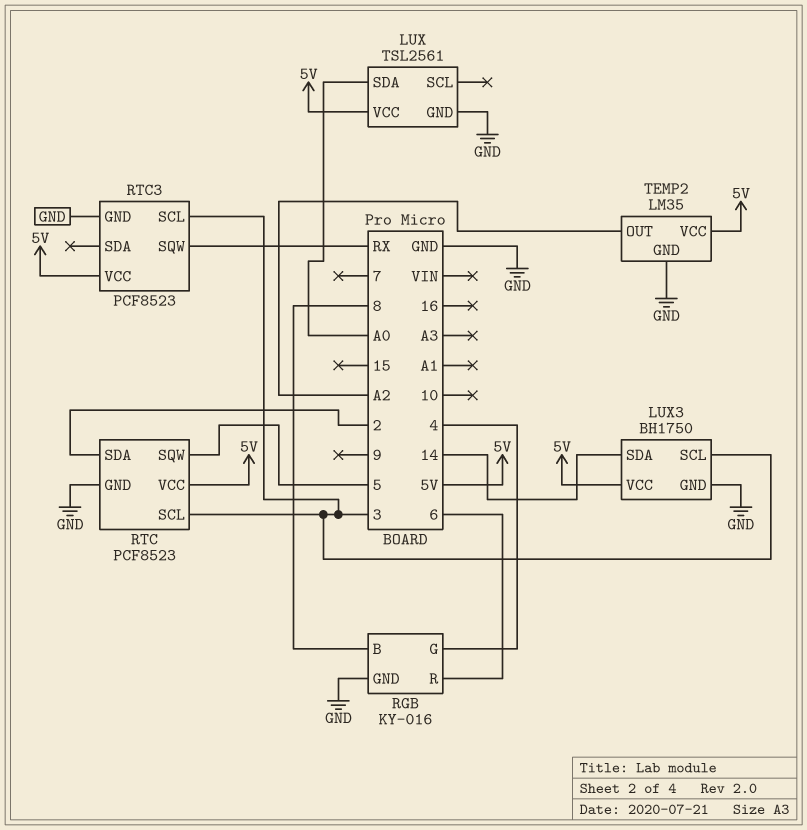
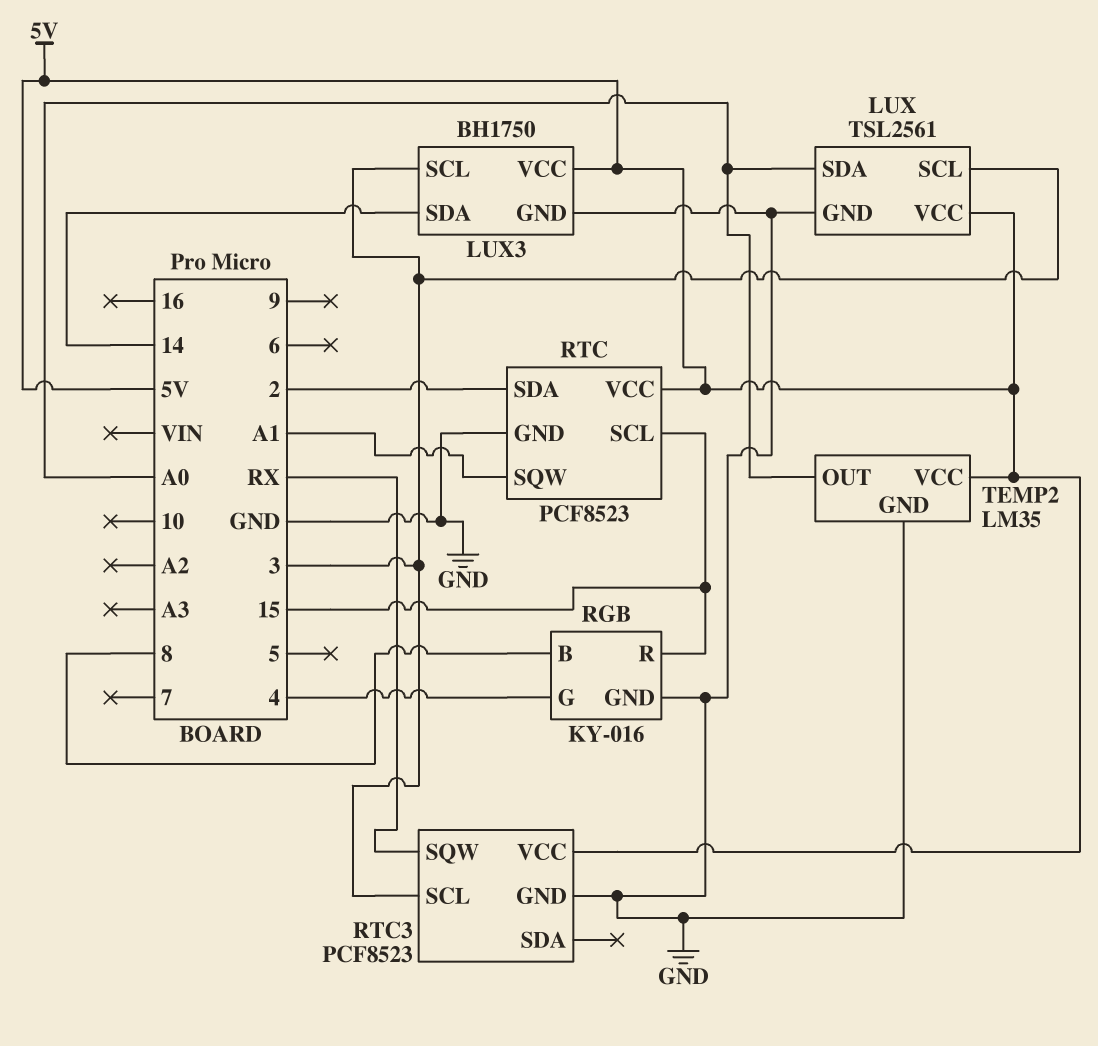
LUX pin SCL: none -> 3
RGB pin R: 6 -> 15
RTC pin SCL: 3 -> 15
RTC pin SQW: 5 -> A1
TEMP2 pin OUT: A2 -> A0

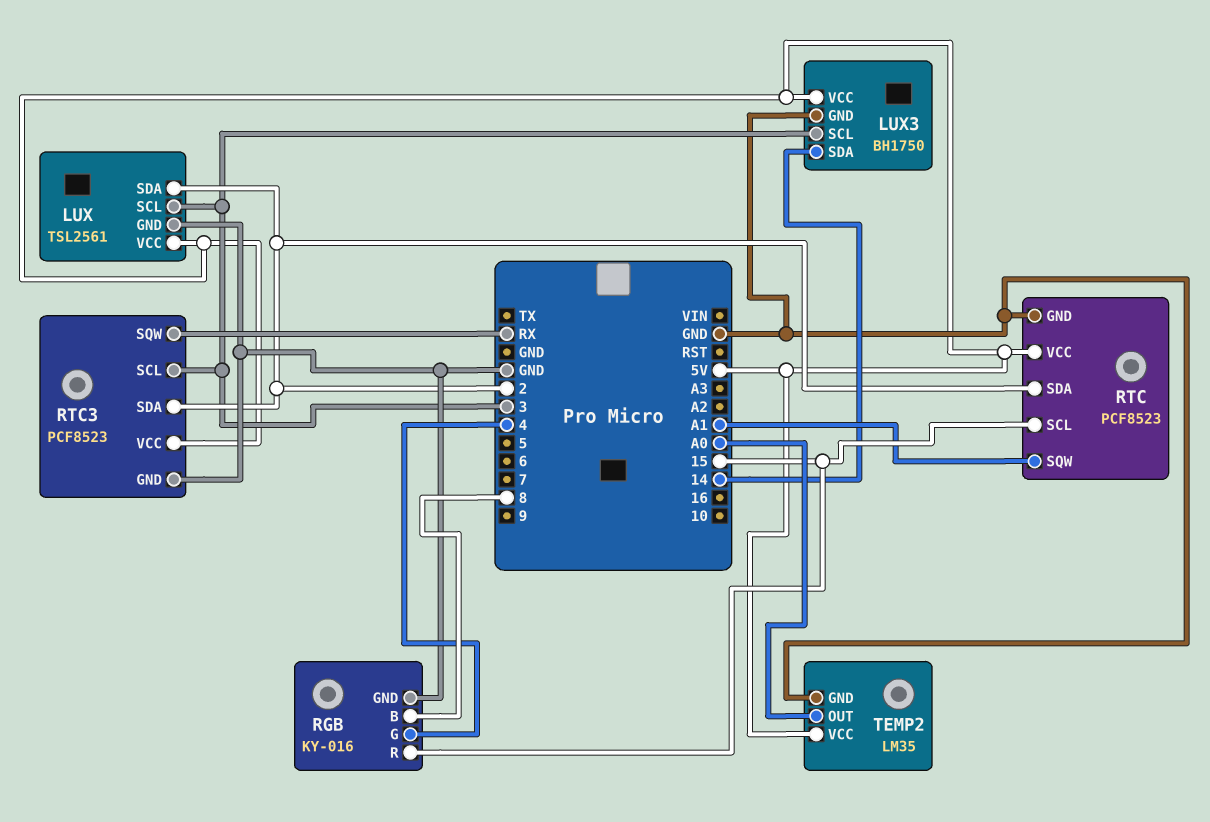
LUX pin SDA: A0 -> 2
RTC3 pin SDA: none -> 2

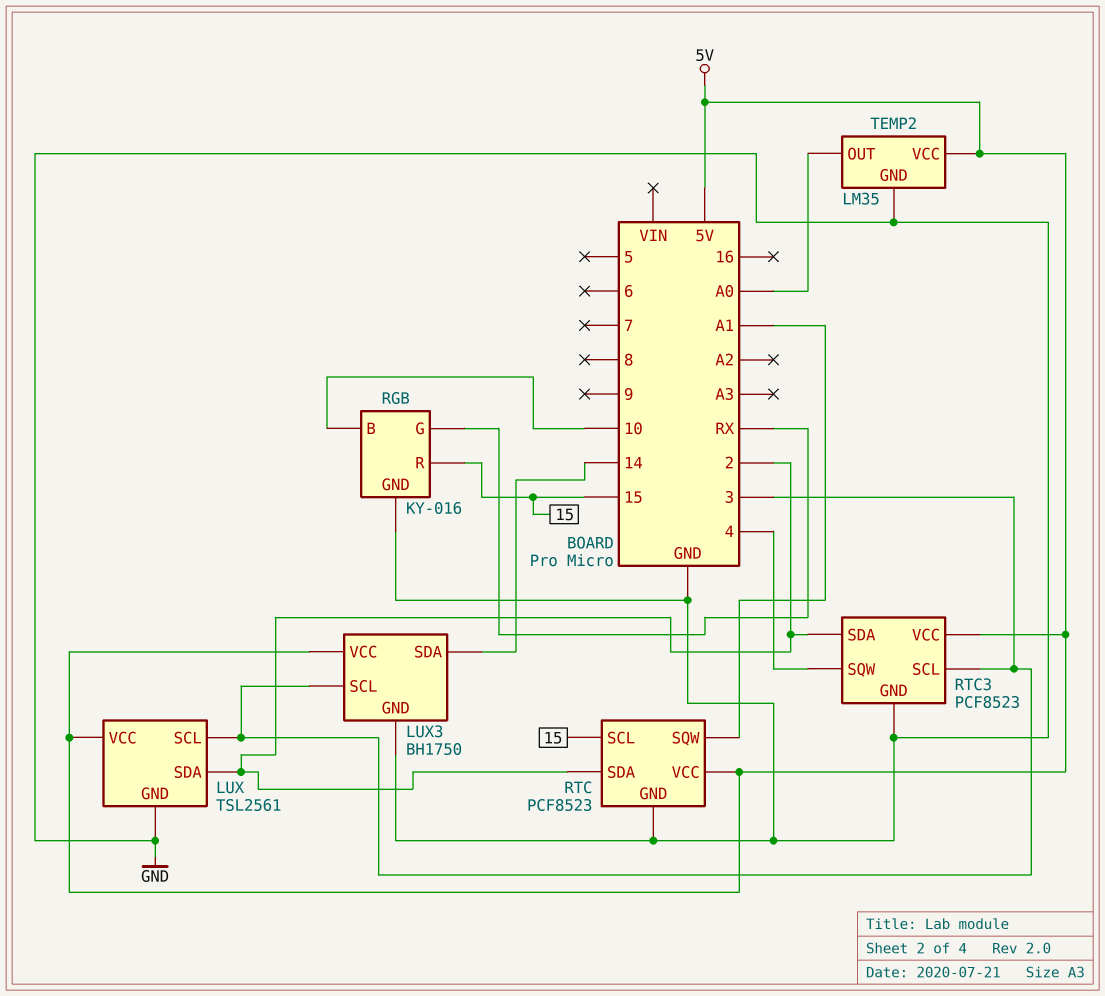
RGB pin B: 8 -> 10
RGB pin G: 4 -> RX
RTC3 pin SQW: RX -> 4

